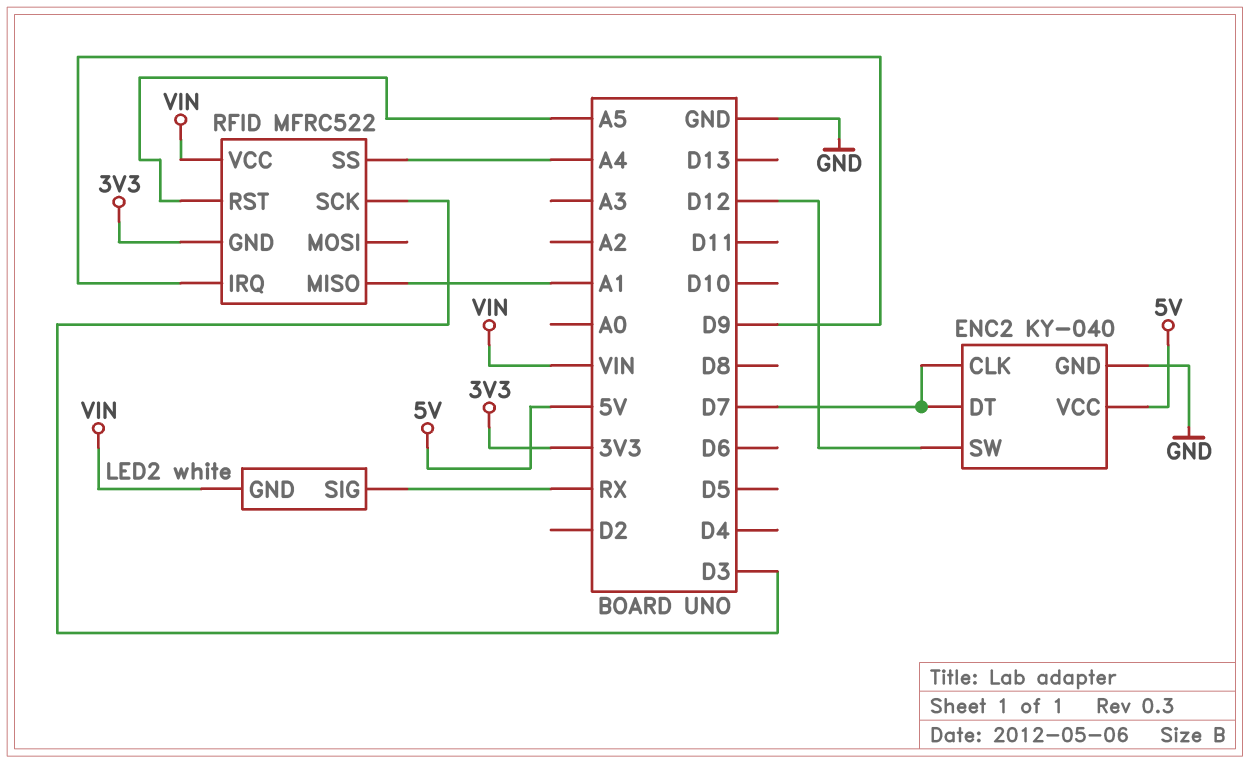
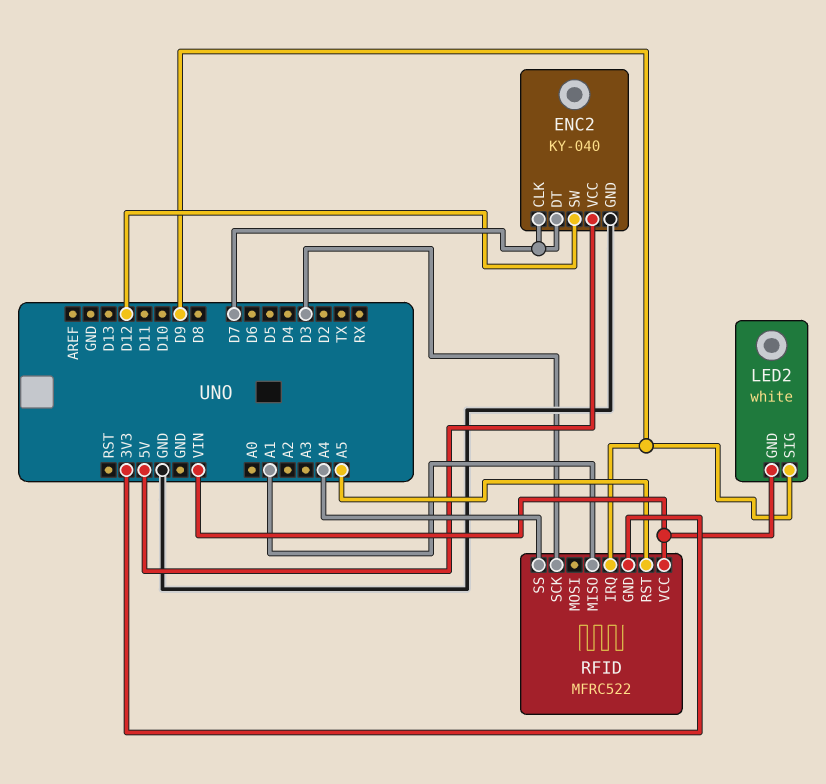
LED2 pin SIG: RX -> D9

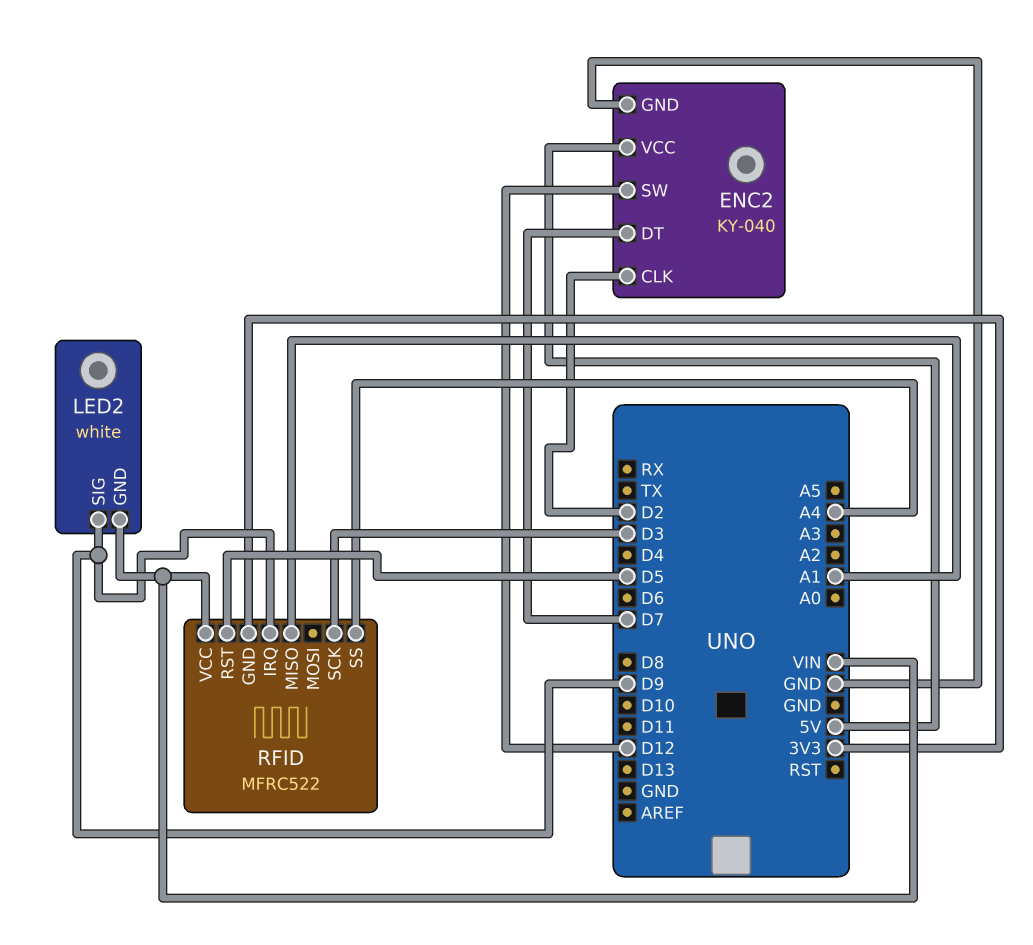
ENC2 pin CLK: D7 -> D2
RFID pin RST: A5 -> D5

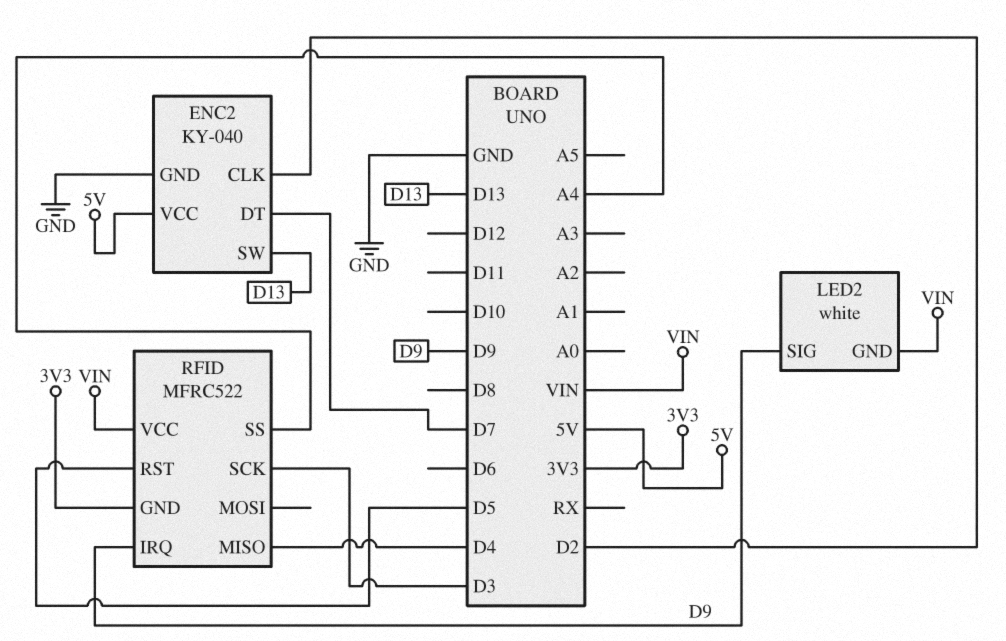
ENC2 pin SW: D12 -> D13
RFID pin MISO: A1 -> D4

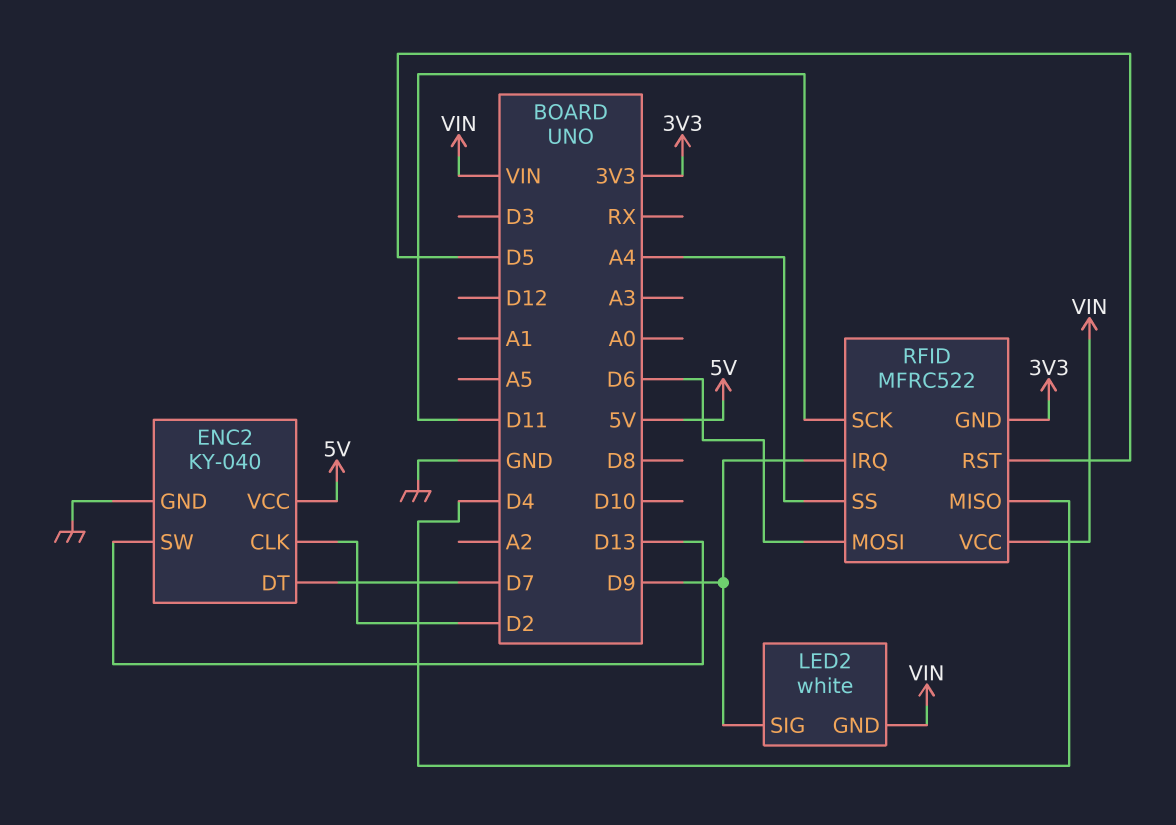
RFID pin MOSI: none -> D6
RFID pin SCK: D3 -> D11

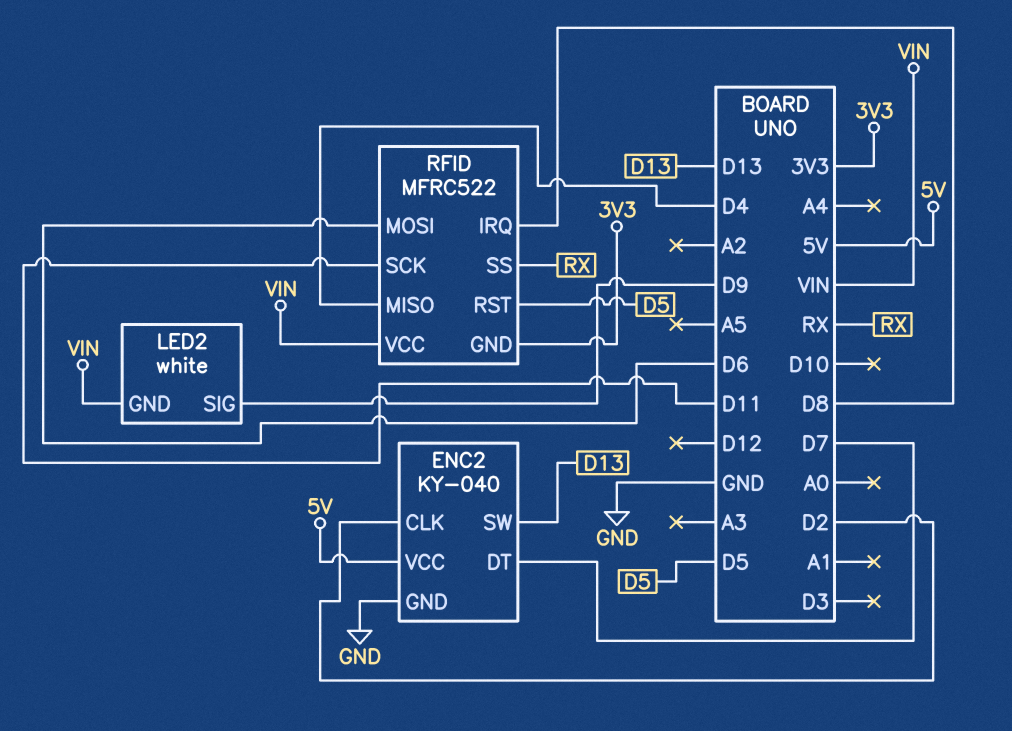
RFID pin IRQ: D9 -> D8
RFID pin SS: A4 -> RX

